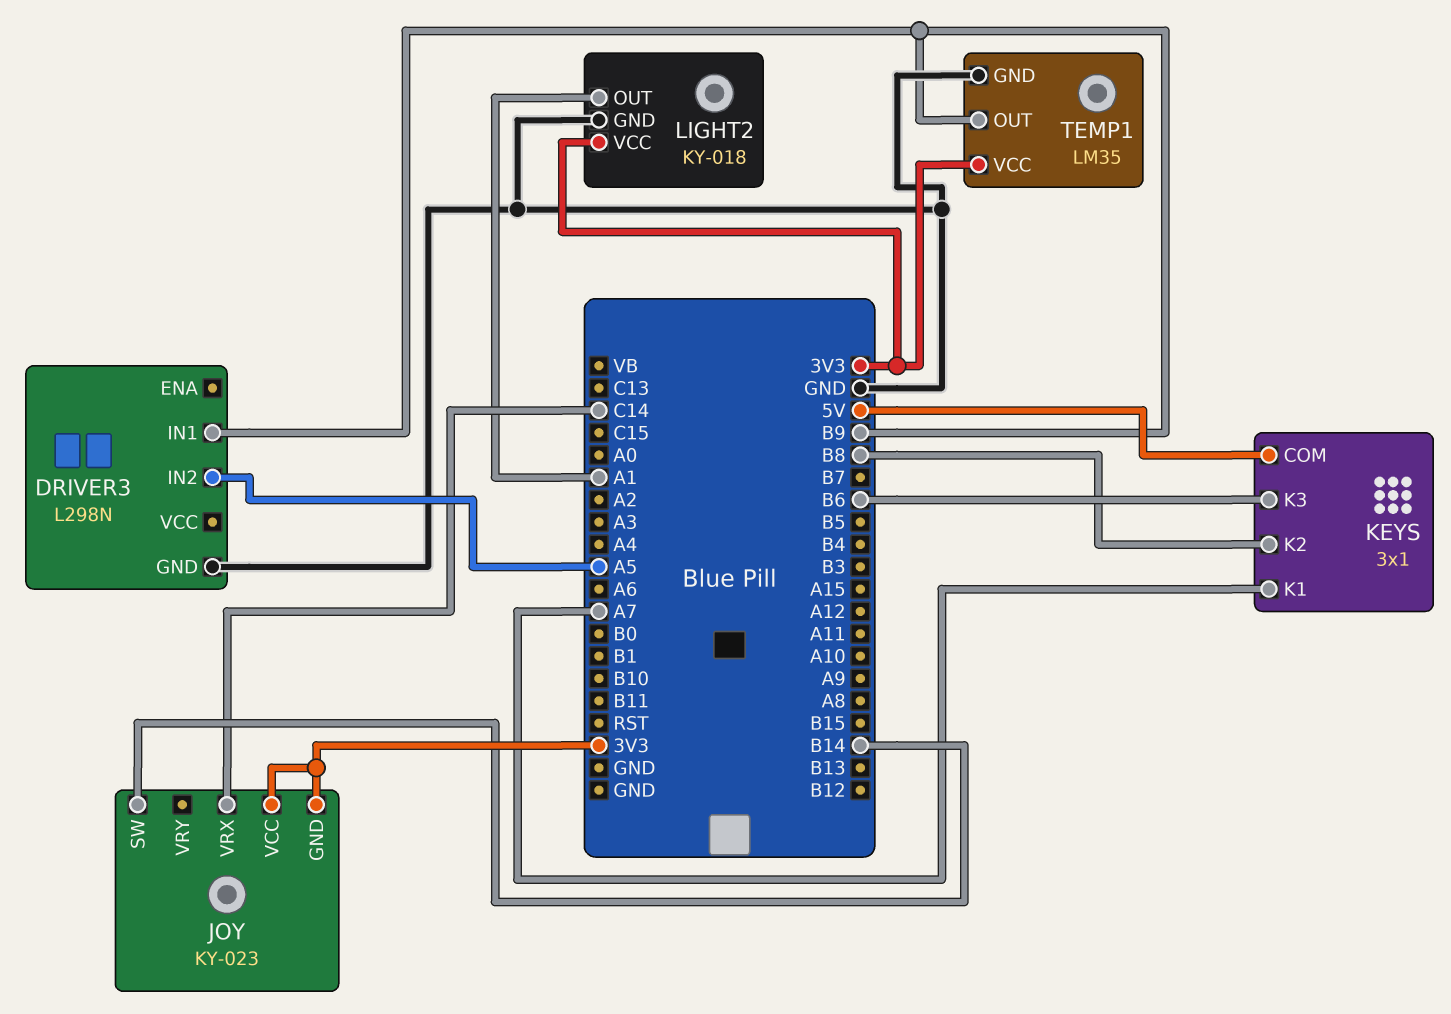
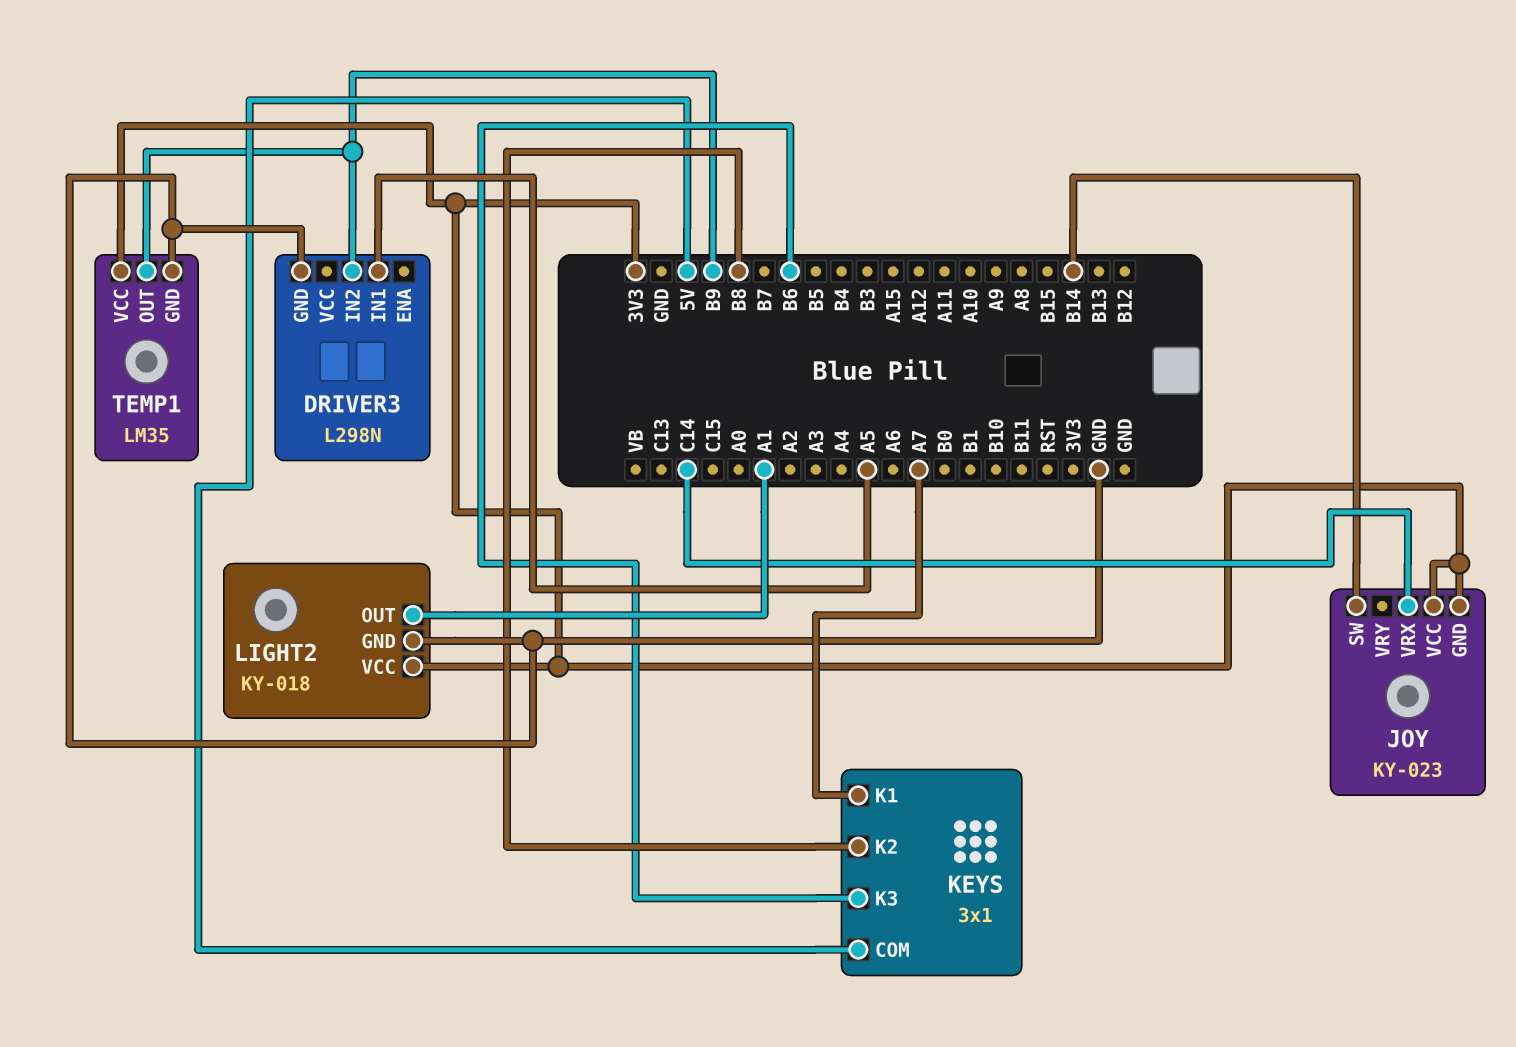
DRIVER3 pin IN1: B9 -> A5
DRIVER3 pin IN2: A5 -> B9

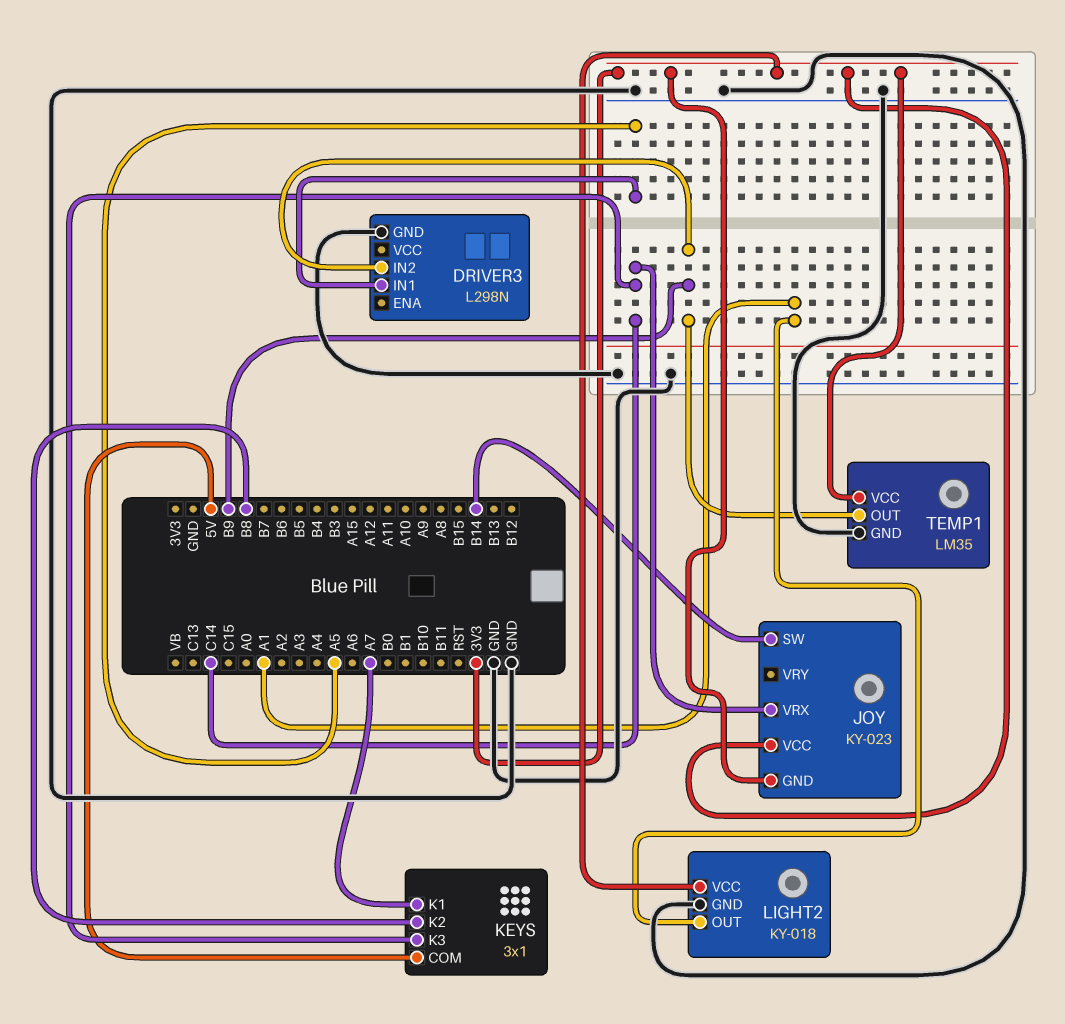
KEYS pin K3: B6 -> C14

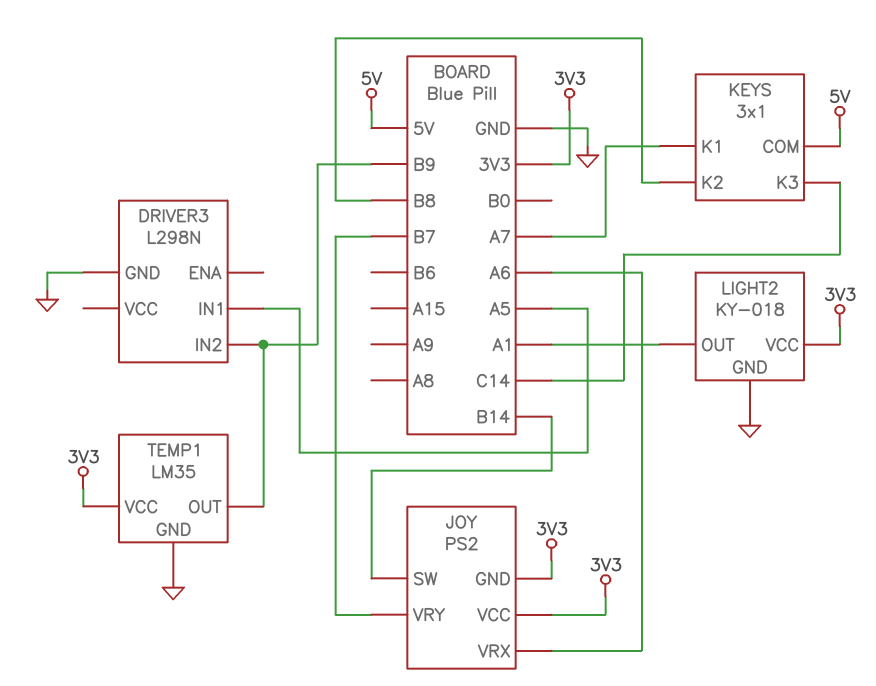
JOY: KY-023 -> PS2
JOY pin VRX: C14 -> A6
JOY pin VRY: none -> B7

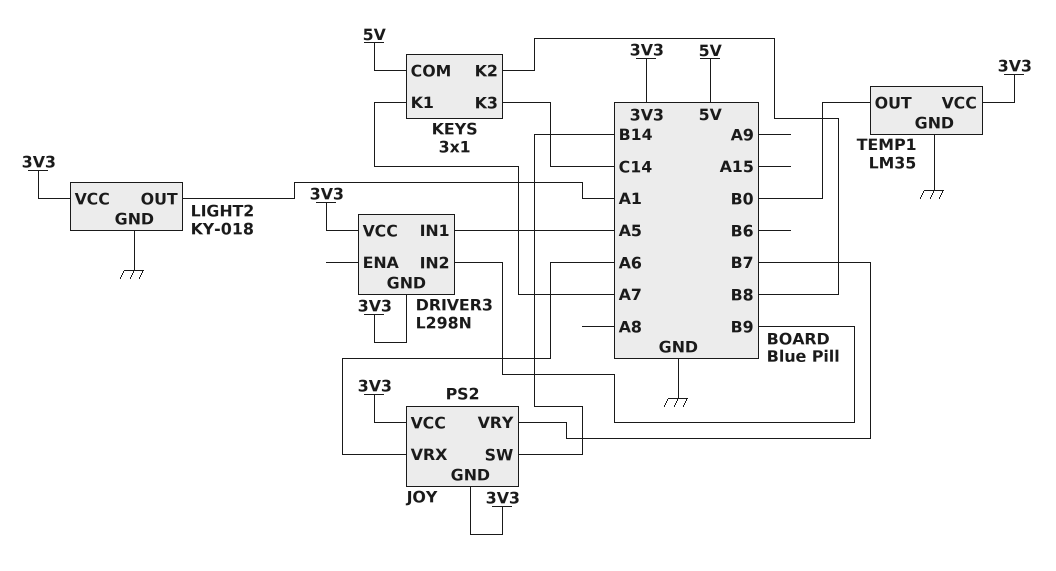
DRIVER3 pin GND: GND -> 3V3
DRIVER3 pin VCC: none -> 3V3
TEMP1 pin OUT: B9 -> B0

